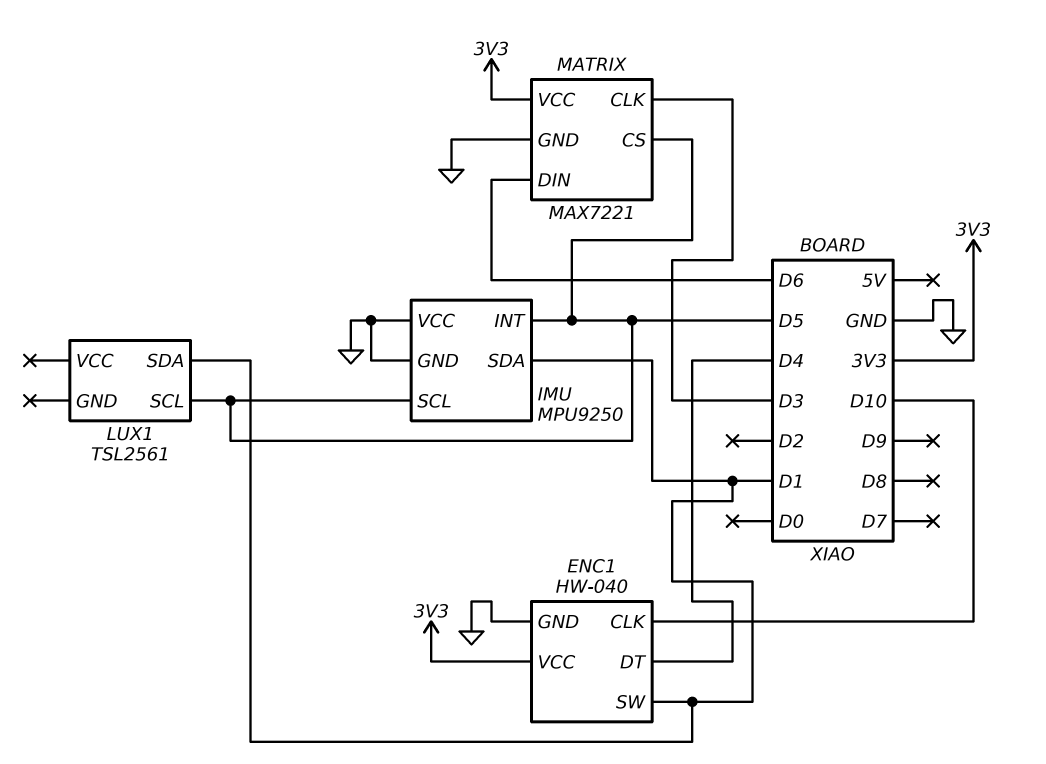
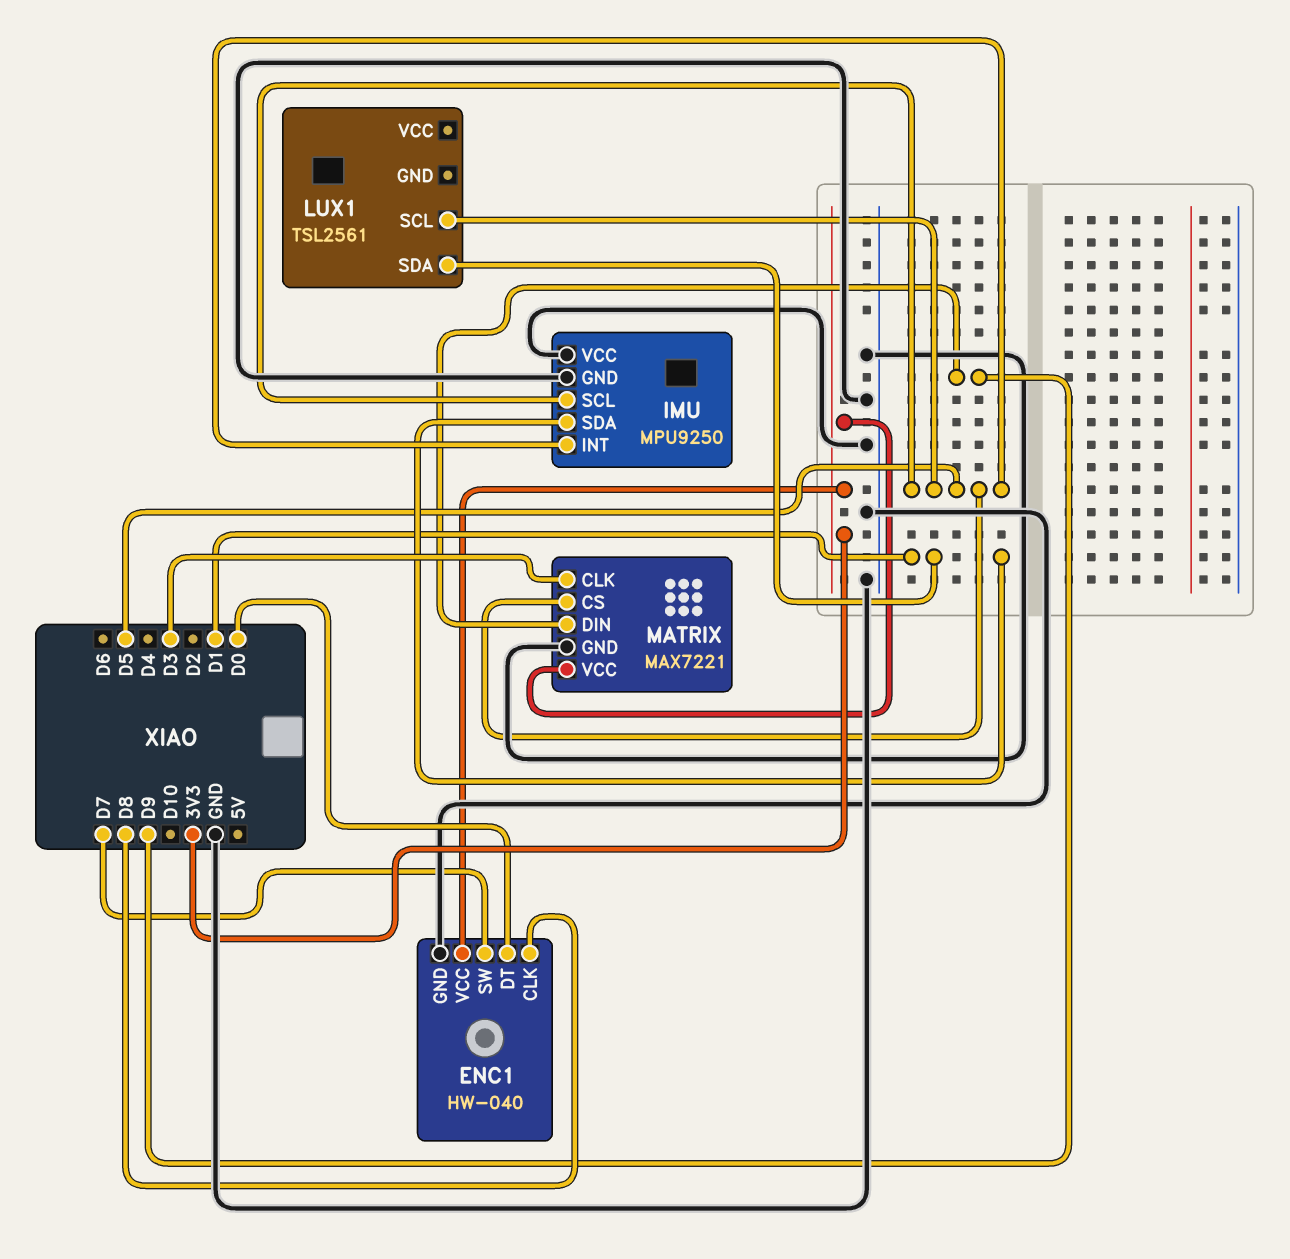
ENC1 pin CLK: D10 -> D8
ENC1 pin DT: D4 -> D0
ENC1 pin SW: D1 -> D7
MATRIX pin DIN: D6 -> D9

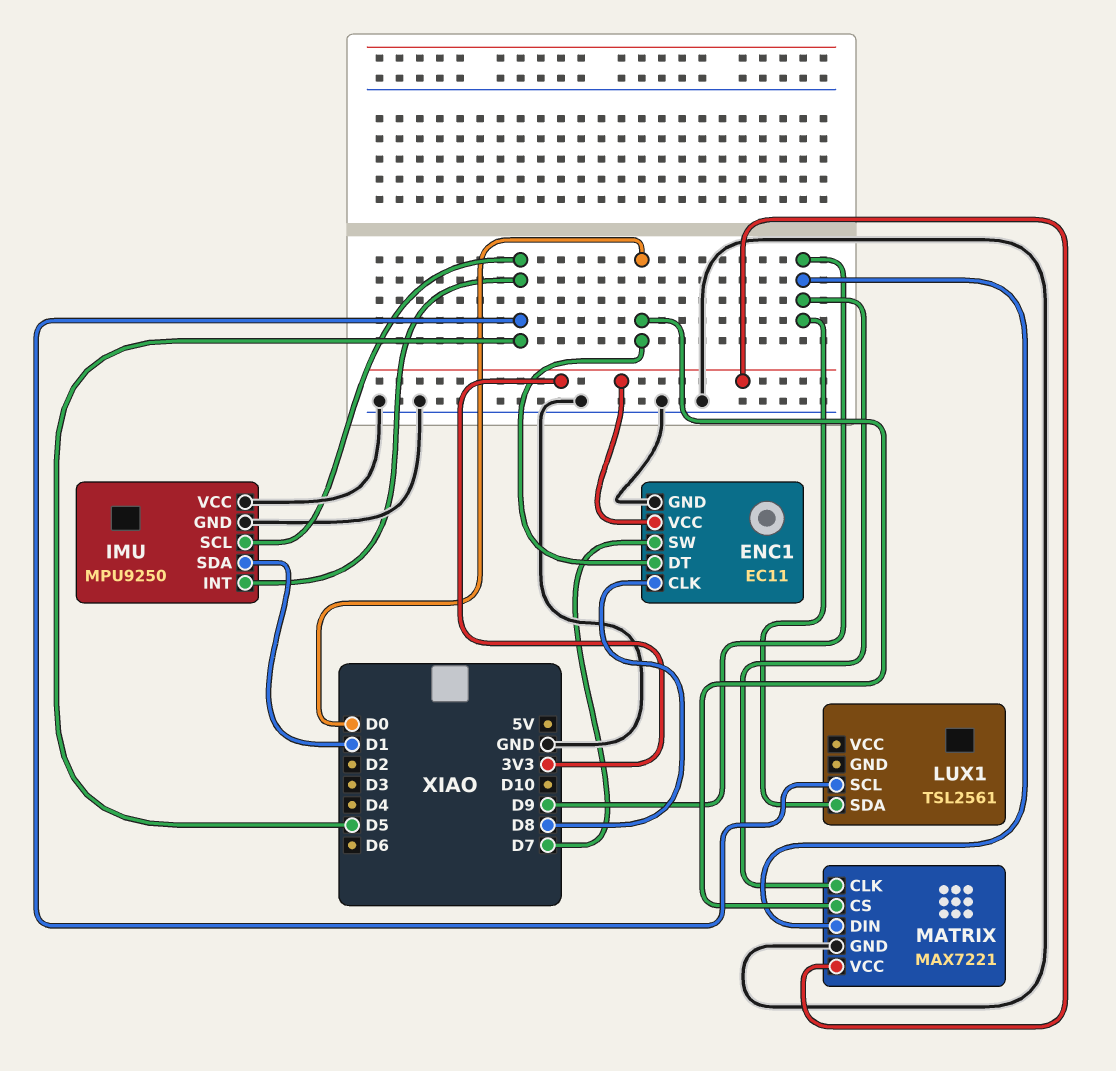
ENC1: HW-040 -> EC11
LUX1 pin SDA: D1 -> D9
MATRIX pin CLK: D3 -> D9
MATRIX pin CS: D5 -> D0

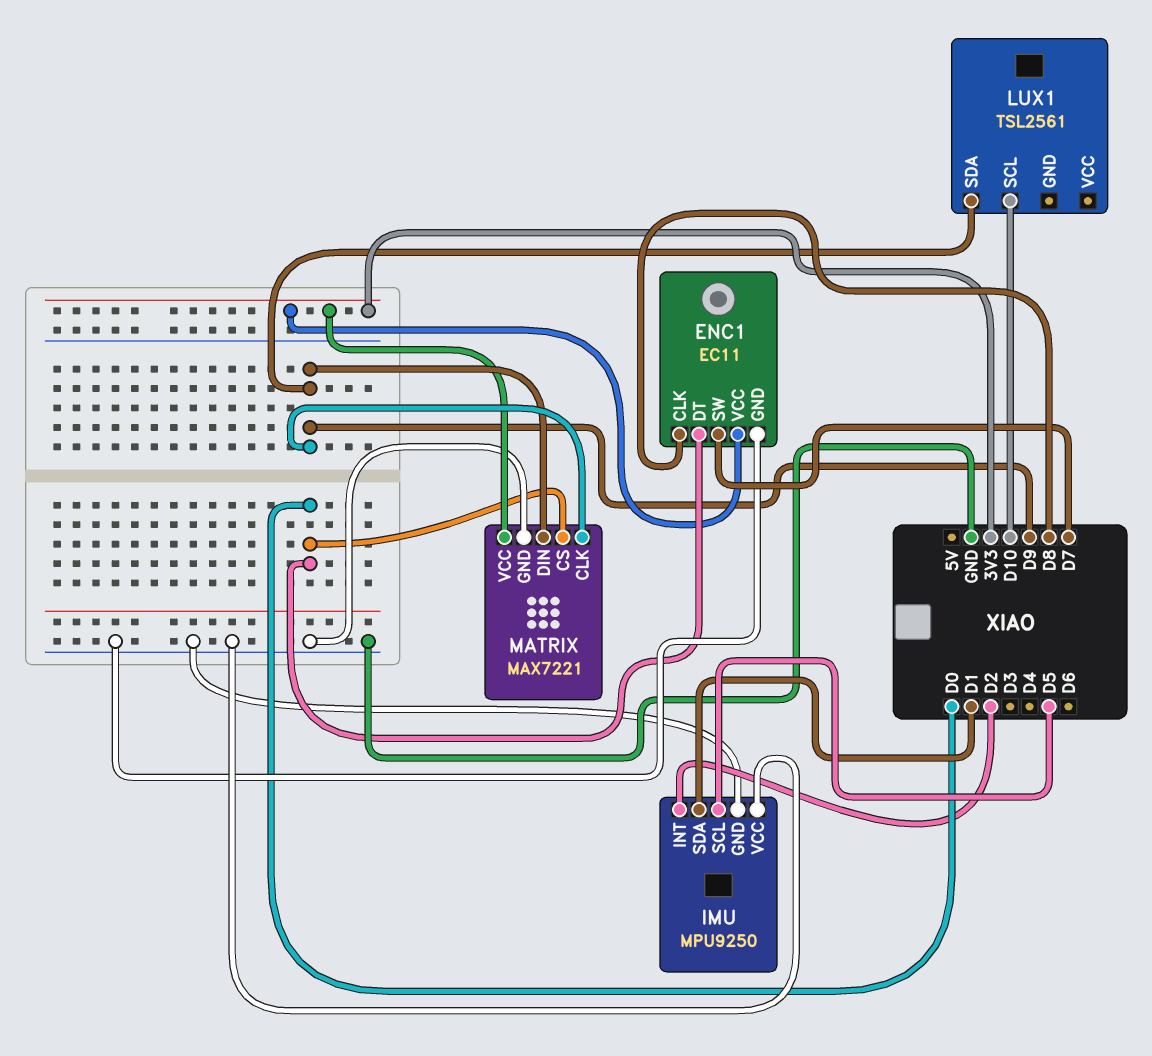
IMU pin INT: D5 -> D2
LUX1 pin SCL: D5 -> D10

